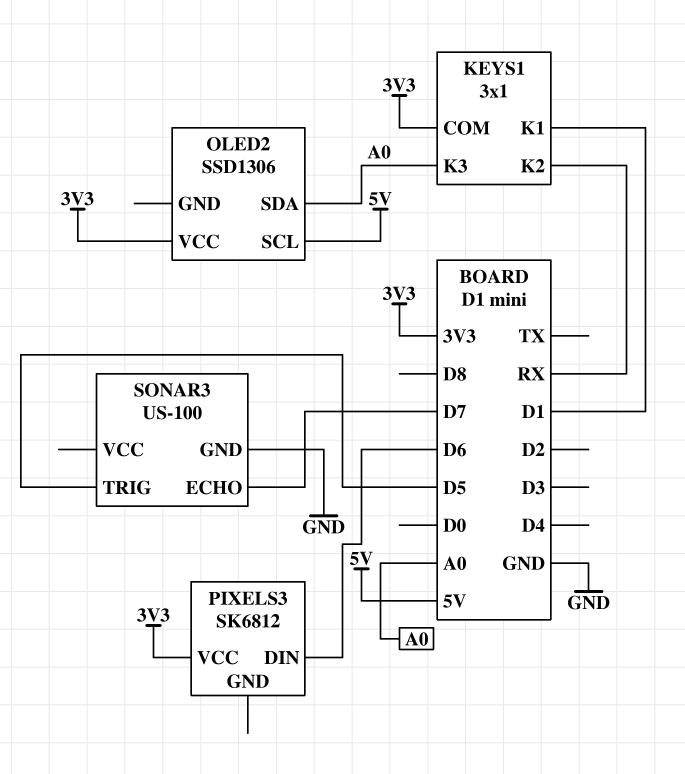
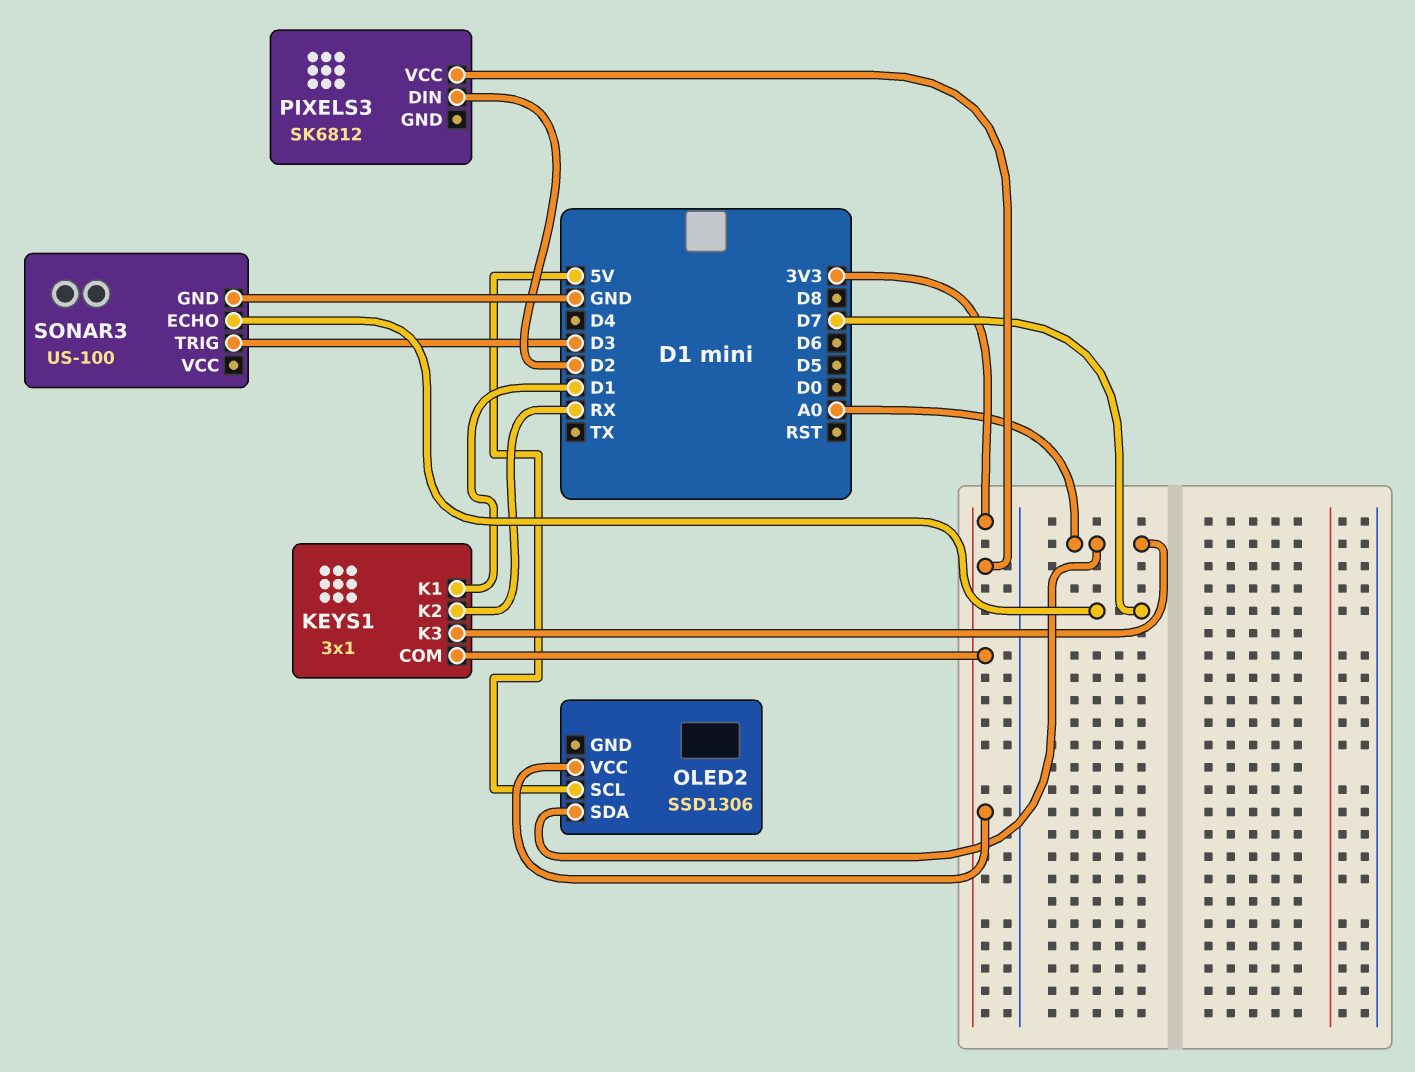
PIXELS3 pin DIN: D6 -> D2
SONAR3 pin TRIG: D5 -> D3

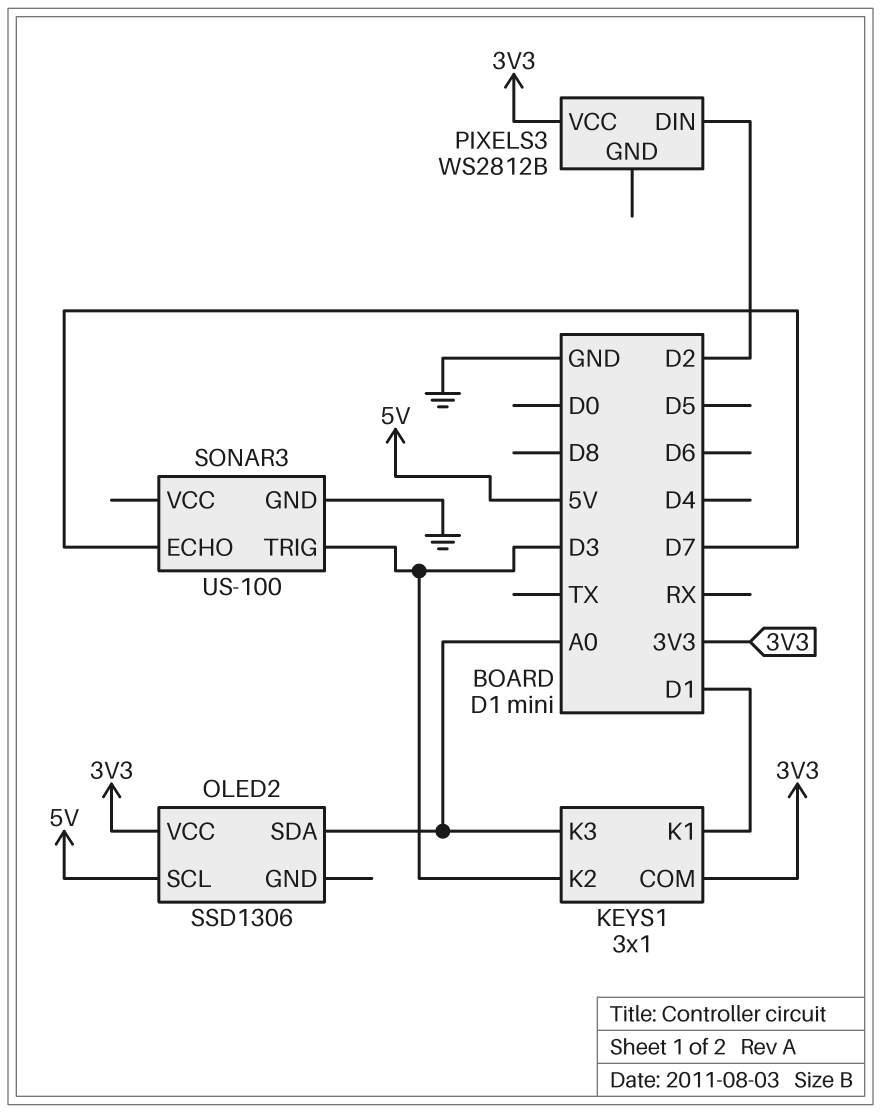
KEYS1 pin K2: RX -> D3
PIXELS3: SK6812 -> WS2812B

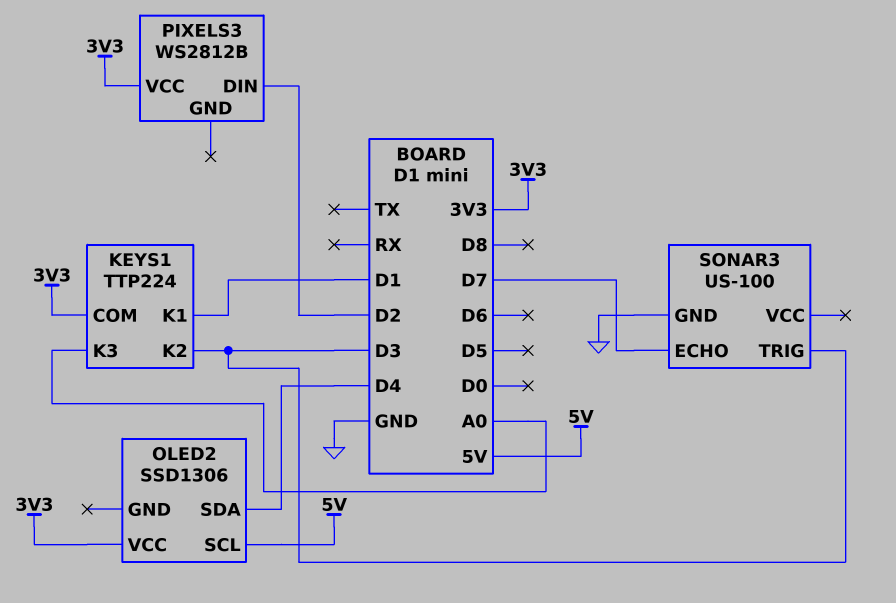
KEYS1: 3x1 -> TTP224
OLED2 pin SDA: A0 -> D4

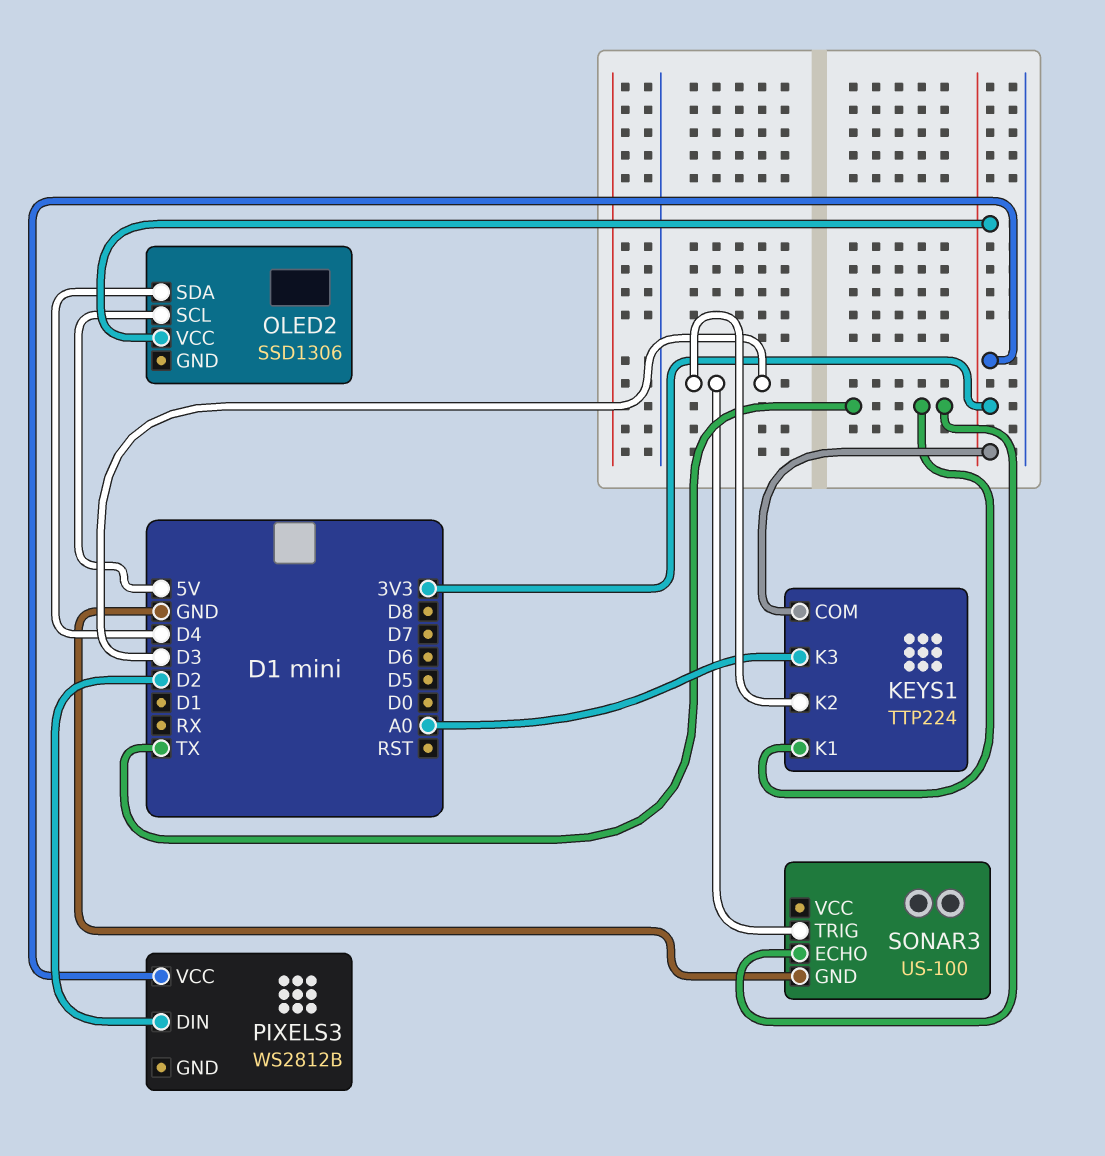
KEYS1 pin K1: D1 -> TX
SONAR3 pin ECHO: D7 -> TX

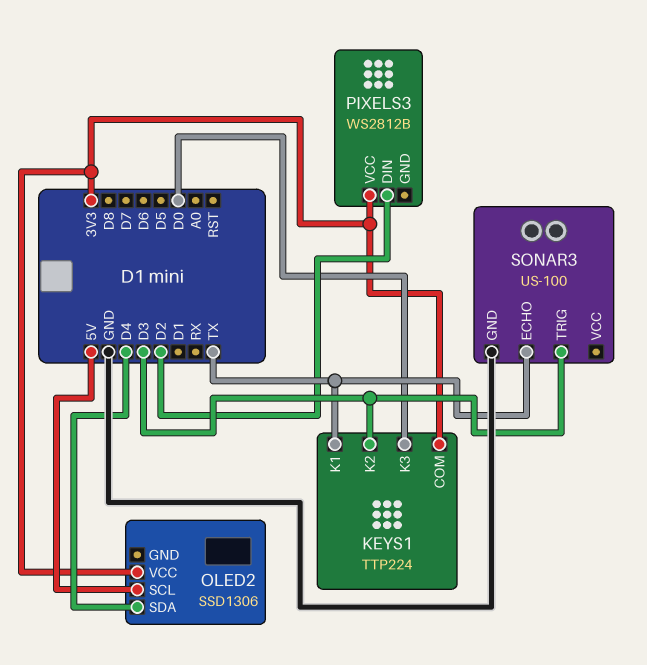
KEYS1 pin K3: A0 -> D0

